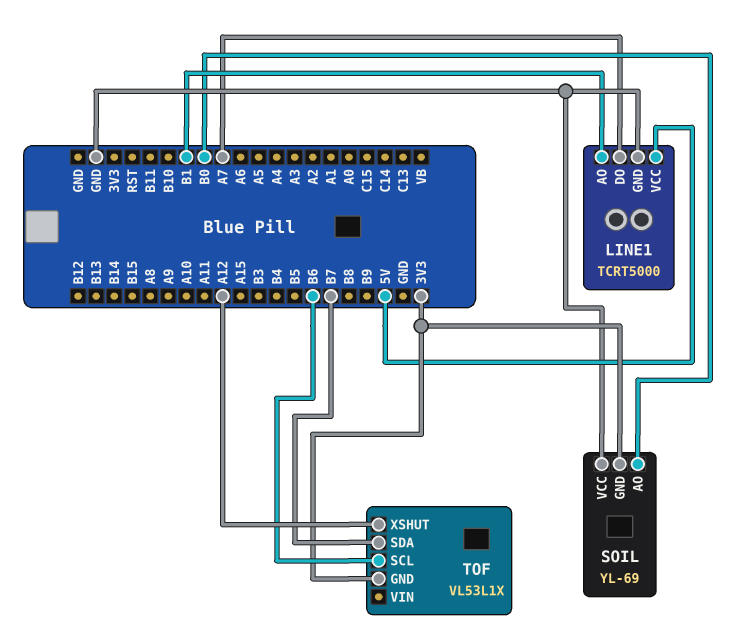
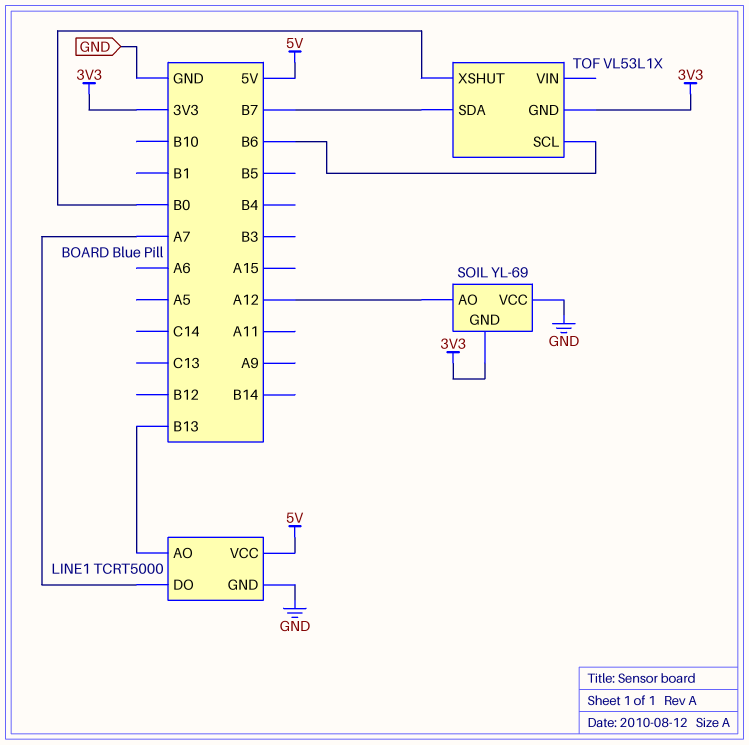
LINE1 pin AO: B1 -> B13
SOIL pin AO: B0 -> A12
TOF pin XSHUT: A12 -> B0

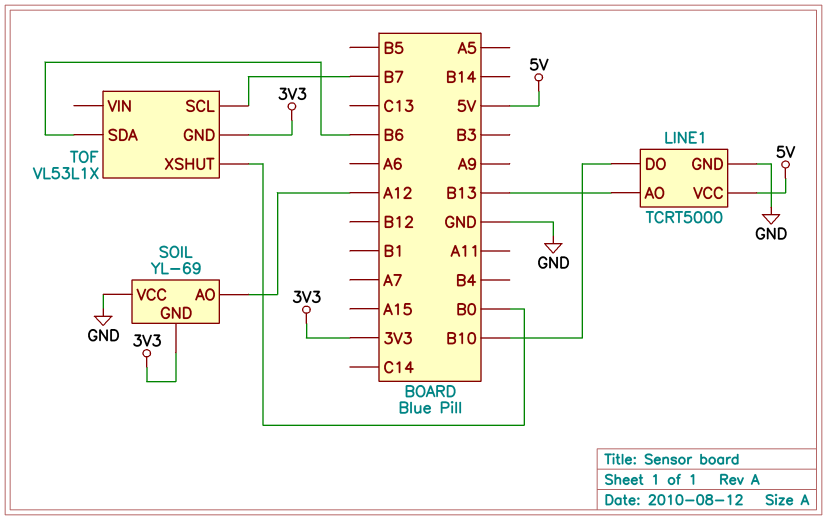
LINE1 pin DO: A7 -> B10
TOF pin SCL: B6 -> B7
TOF pin SDA: B7 -> B6

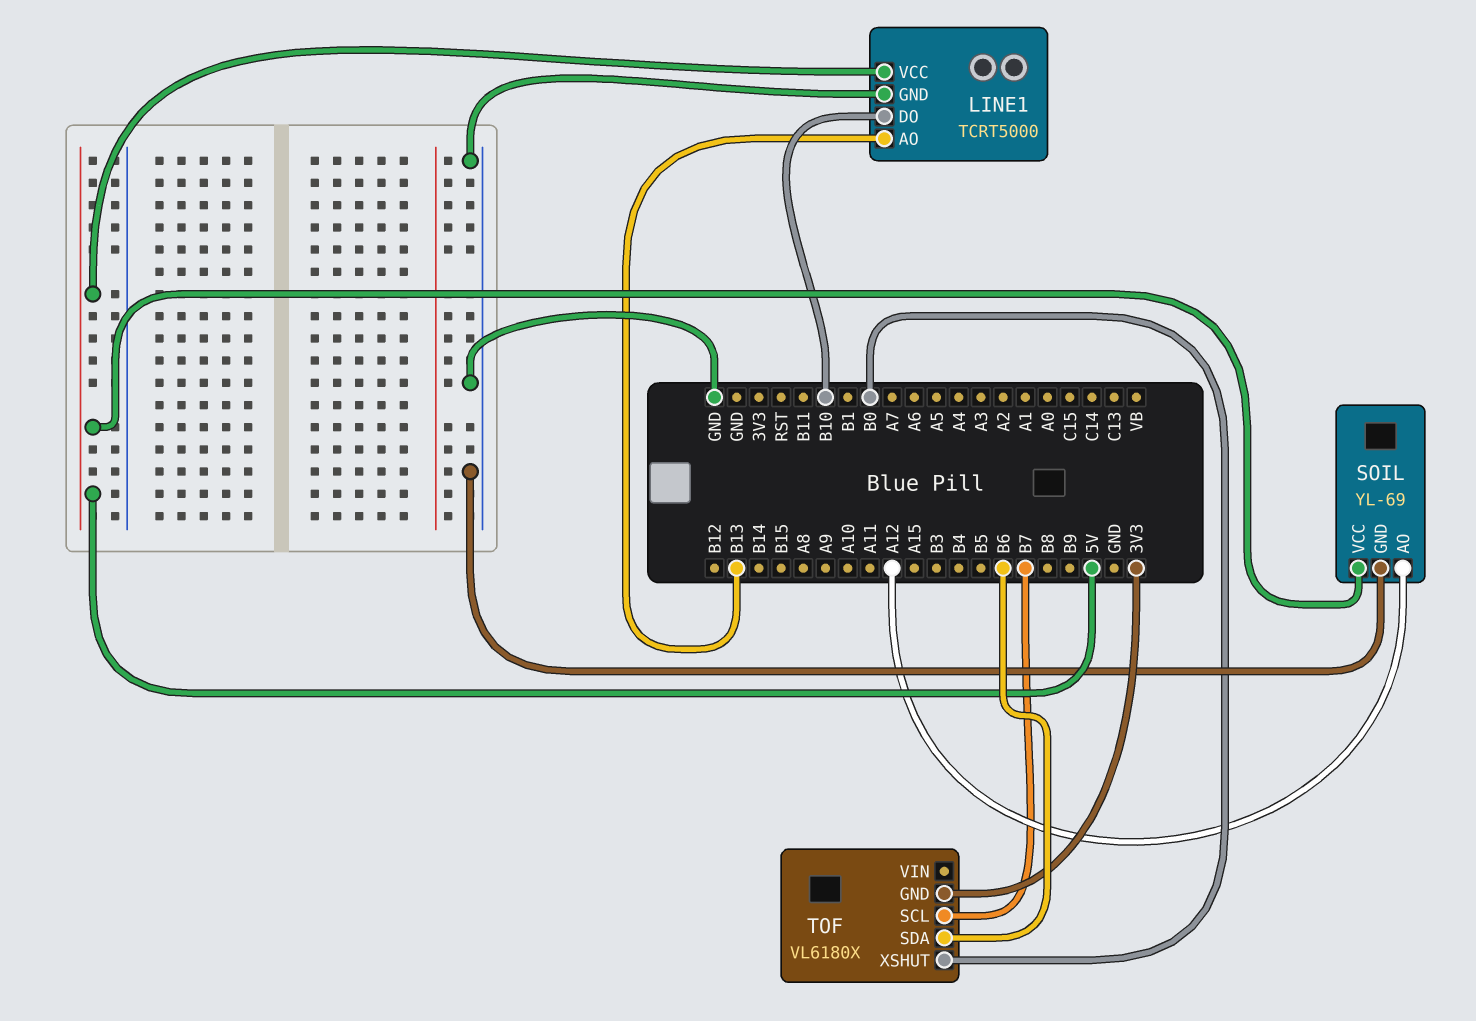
SOIL pin GND: 3V3 -> GND
SOIL pin VCC: GND -> 5V
TOF: VL53L1X -> VL6180X

